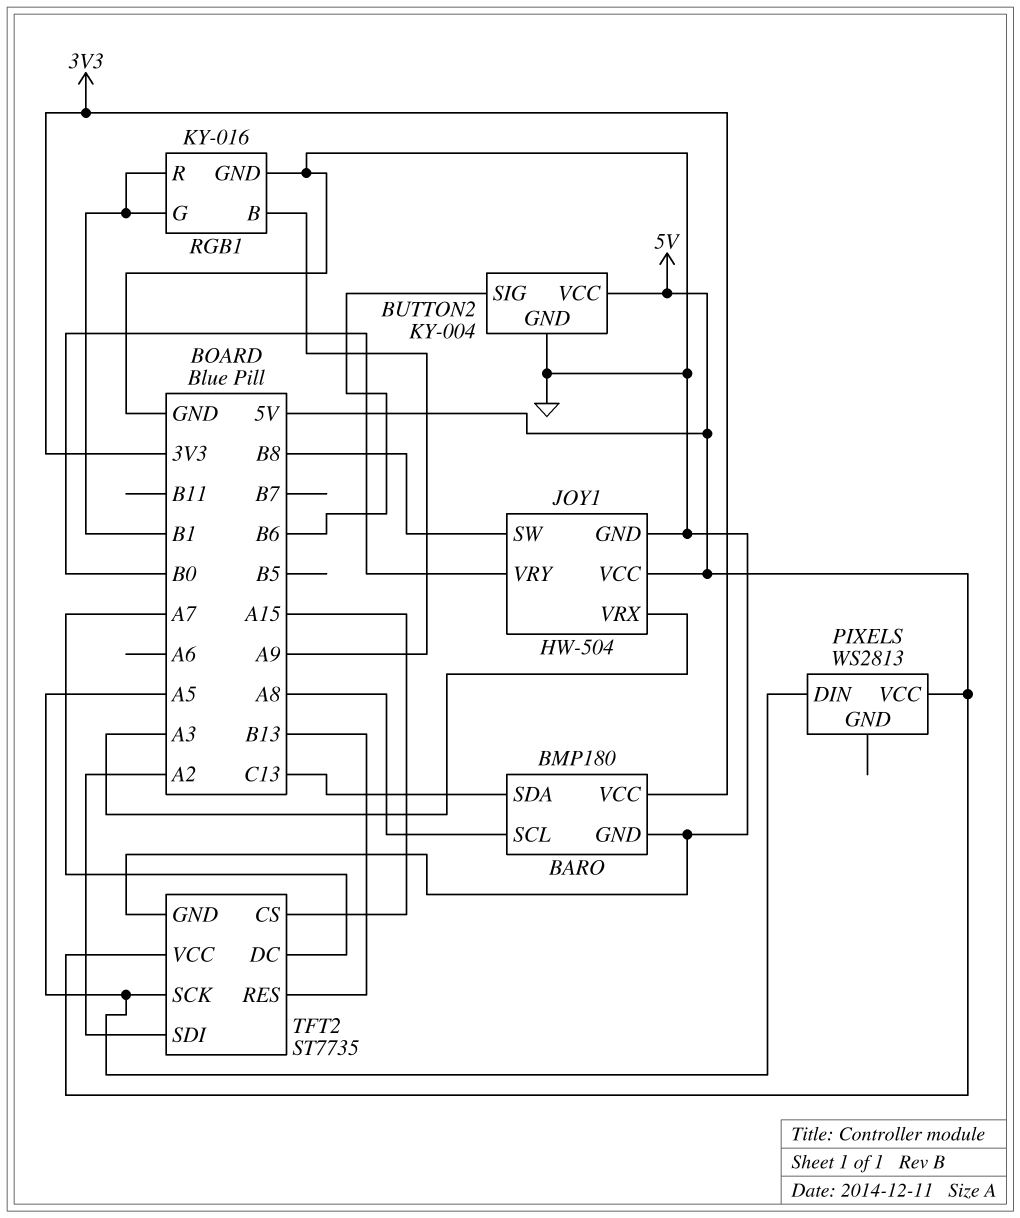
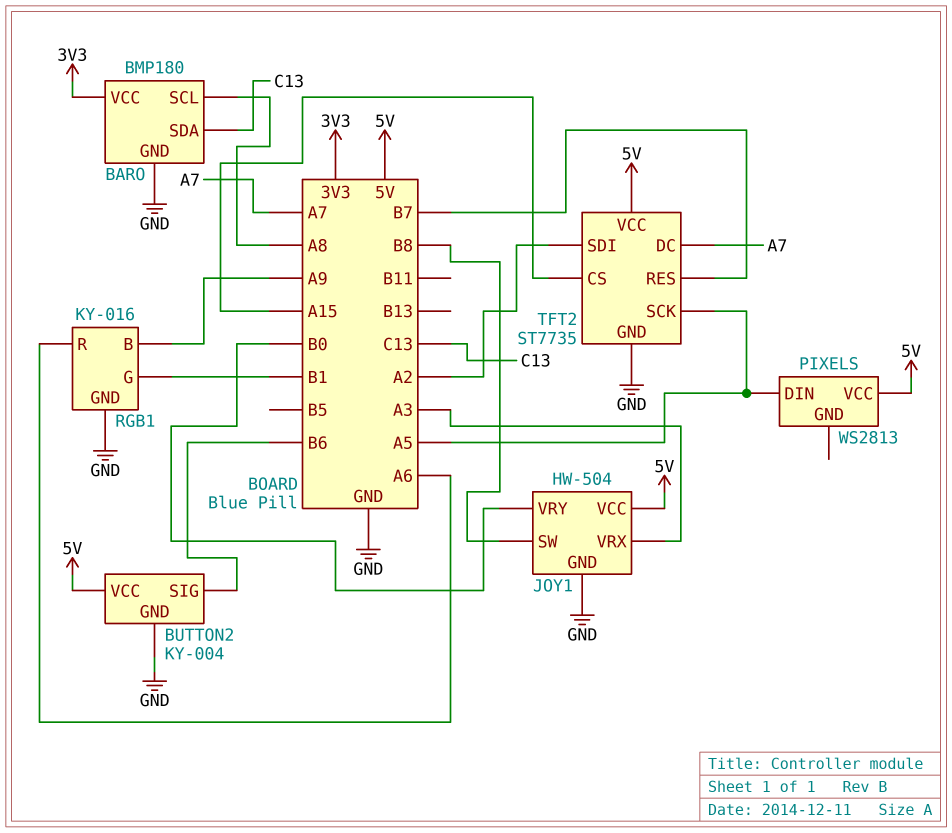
RGB1 pin R: B1 -> A6
TFT2 pin RES: B13 -> B7

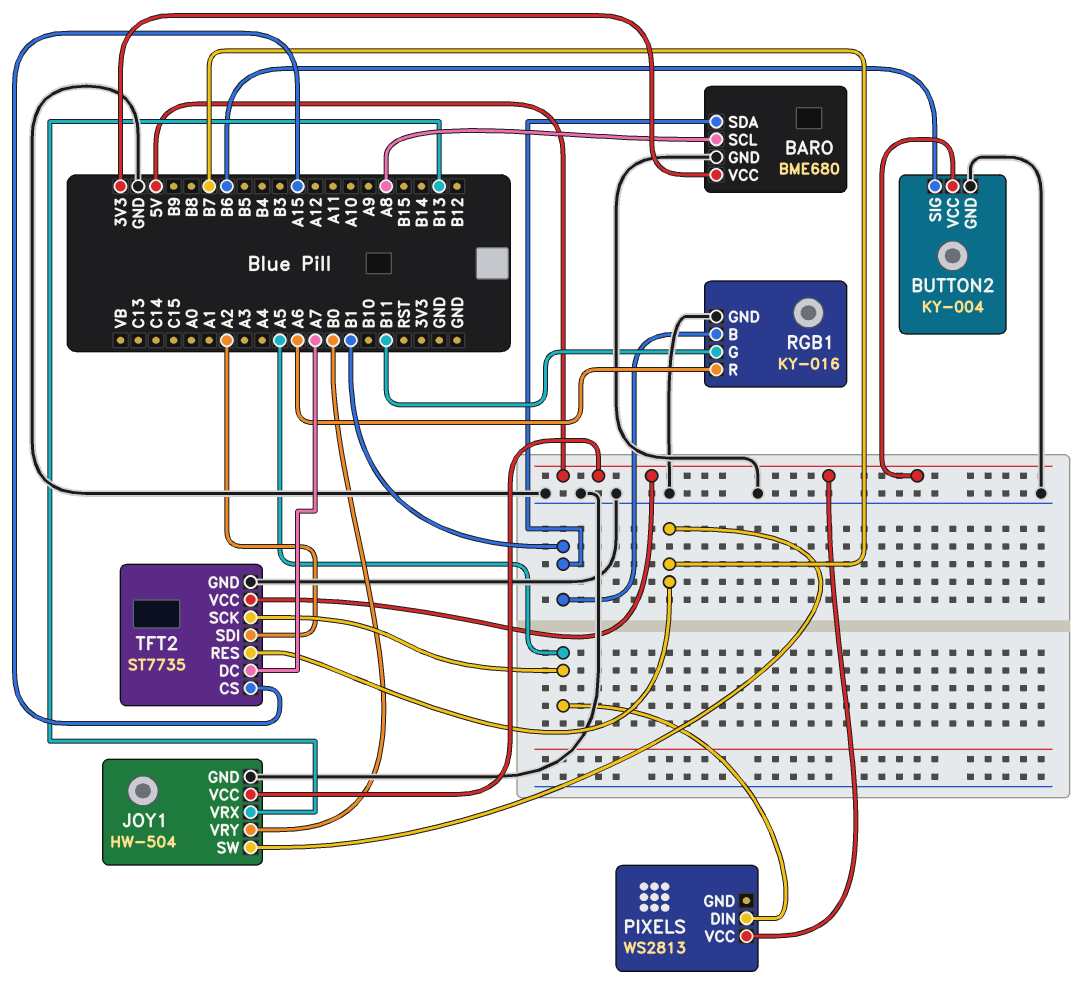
BARO: BMP180 -> BME680
BARO pin SDA: C13 -> B1
JOY1 pin SW: B8 -> B7
JOY1 pin VRX: A3 -> B13
RGB1 pin B: A9 -> B1
RGB1 pin G: B1 -> B11

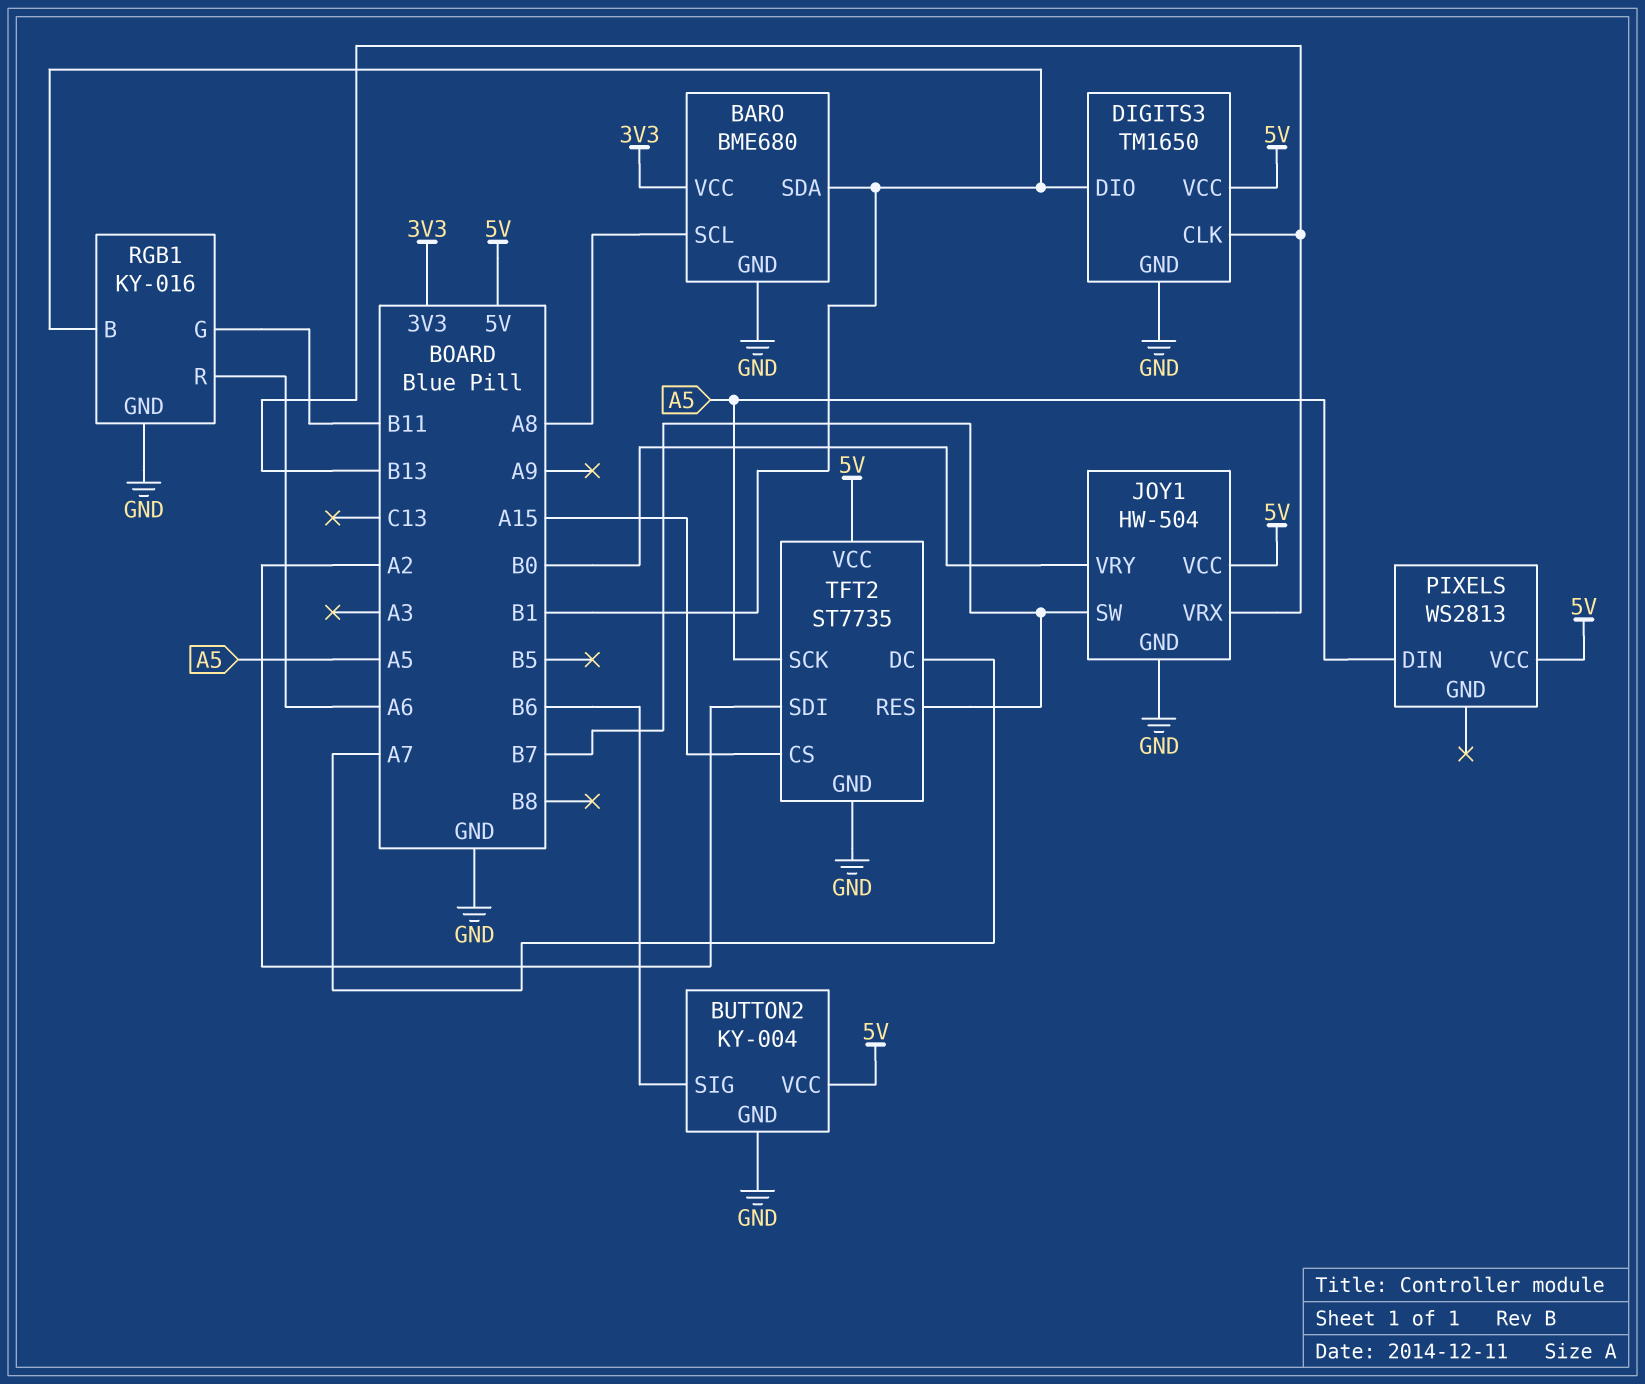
DIGITS3: none -> TM1650
DIGITS3 pin CLK: none -> B13
DIGITS3 pin DIO: none -> B1
DIGITS3 pin GND: none -> GND
DIGITS3 pin VCC: none -> 5V

